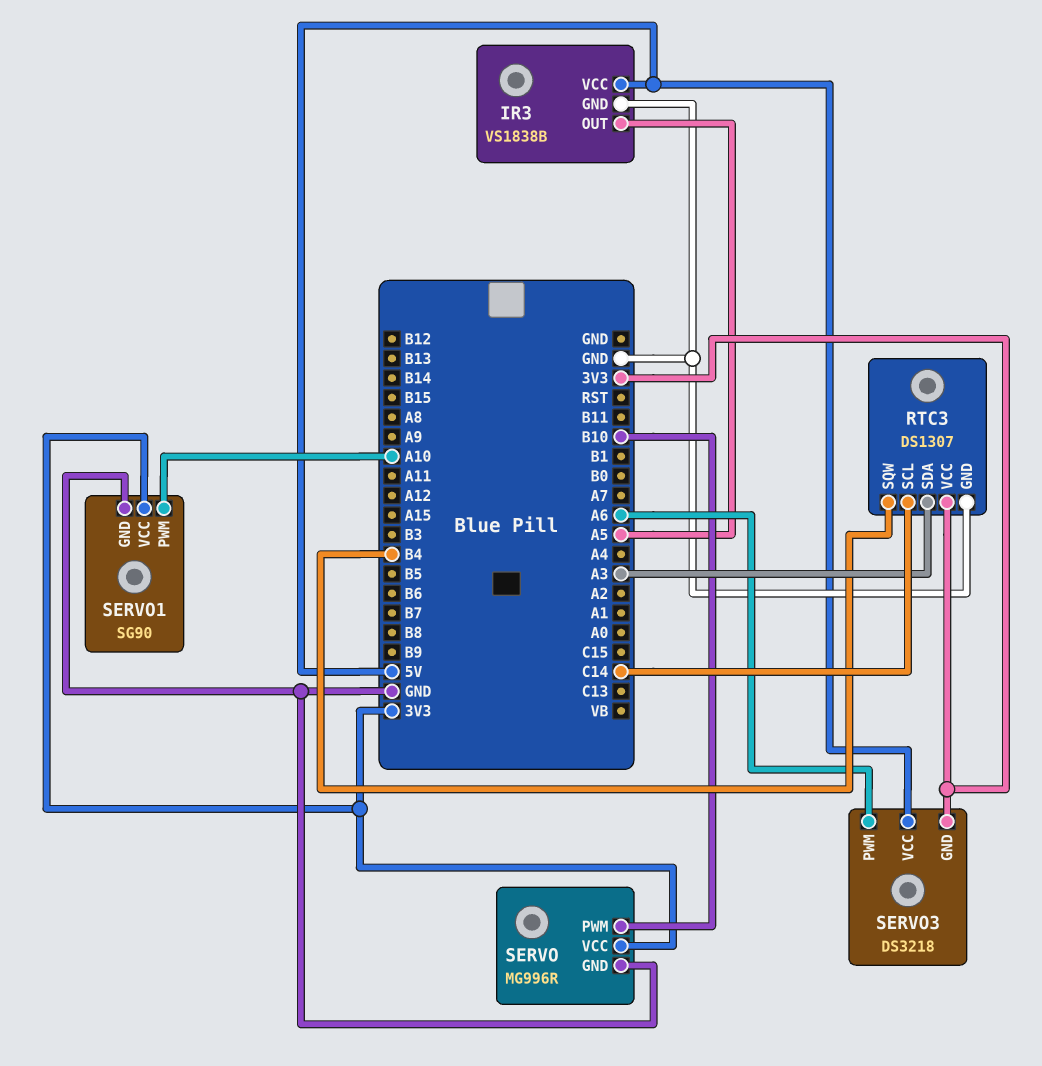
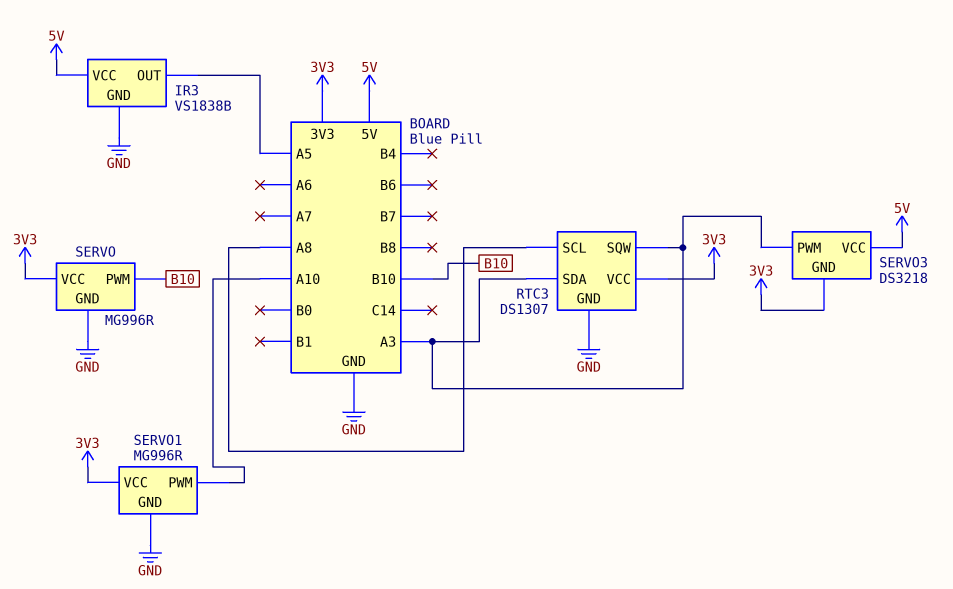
RTC3 pin SCL: C14 -> A8
RTC3 pin SQW: B4 -> A3
SERVO1: SG90 -> MG996R
SERVO3 pin PWM: A6 -> A3

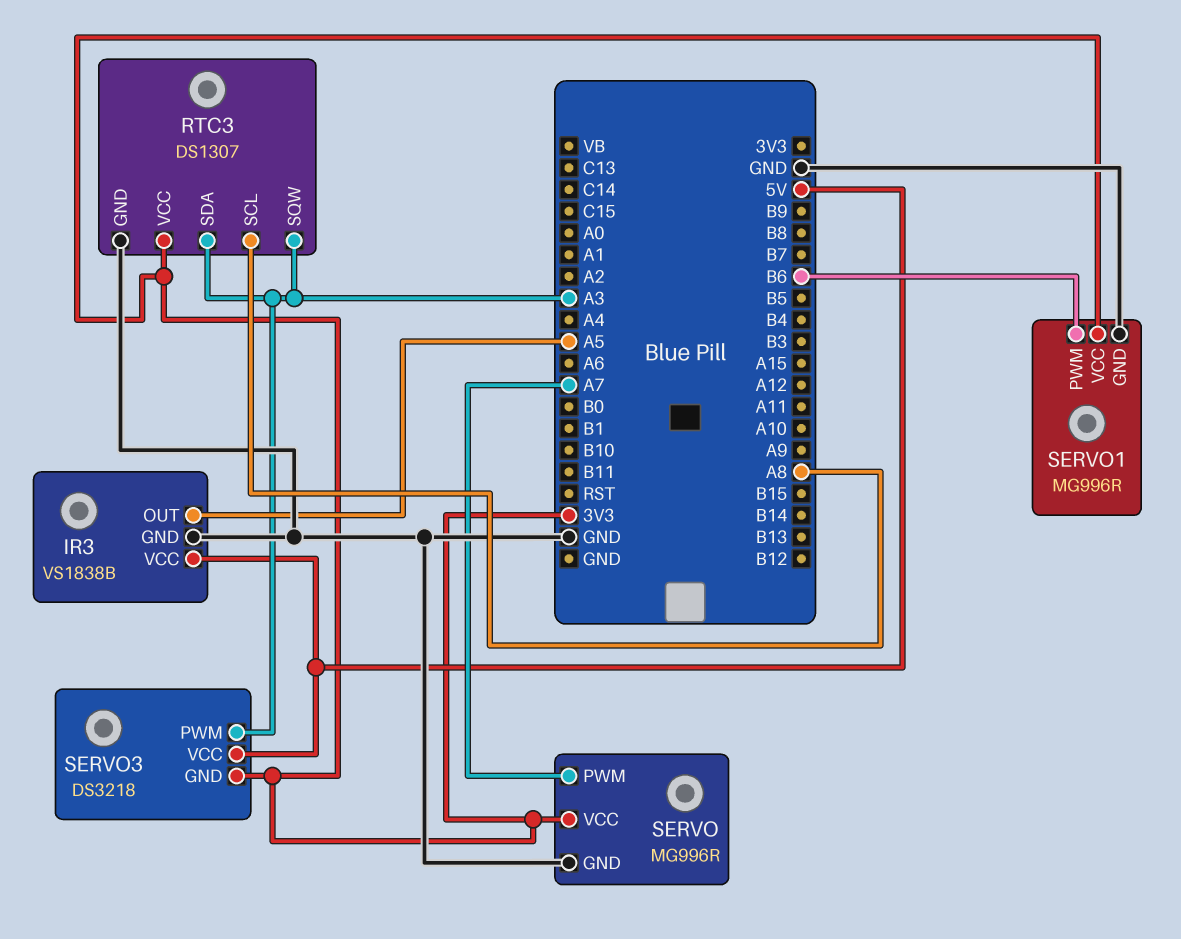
SERVO pin PWM: B10 -> A7
SERVO1 pin PWM: A10 -> B6

